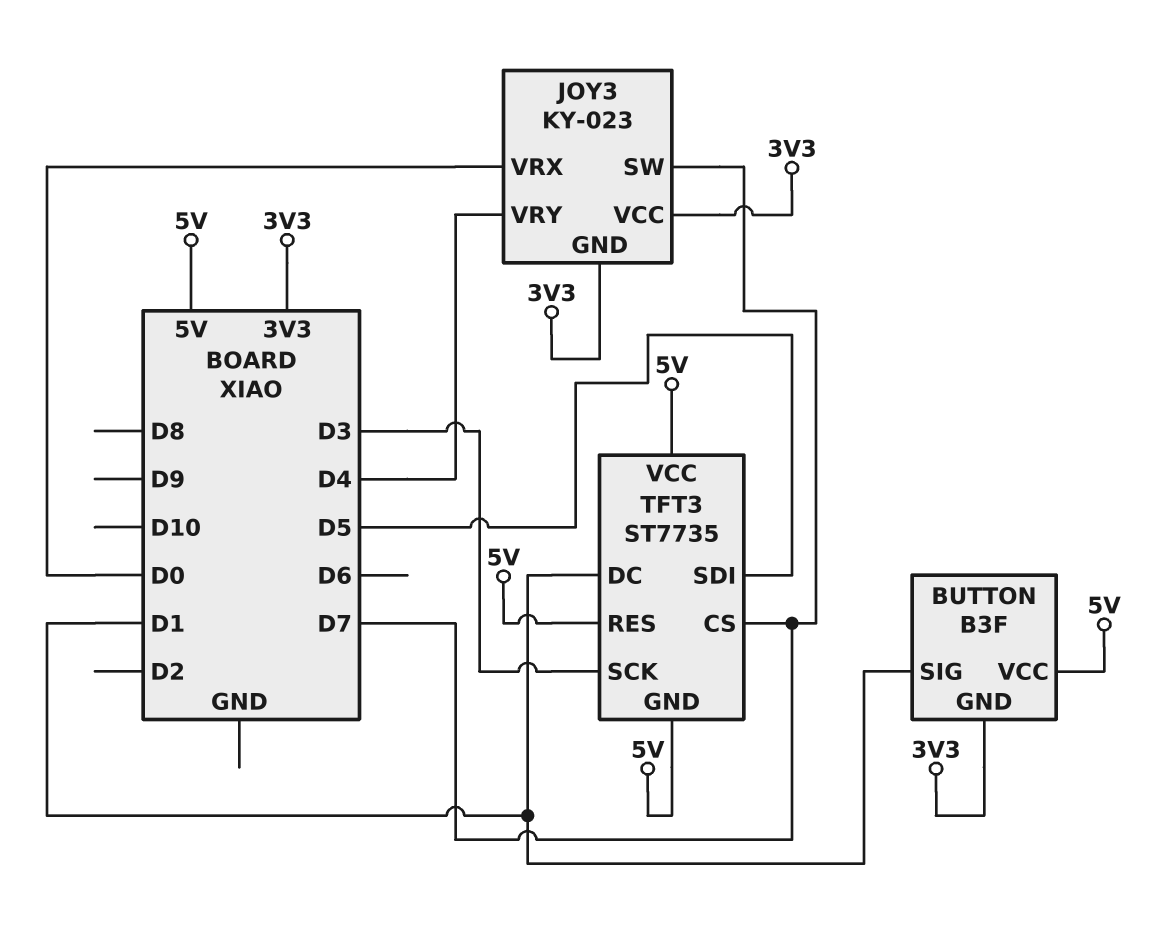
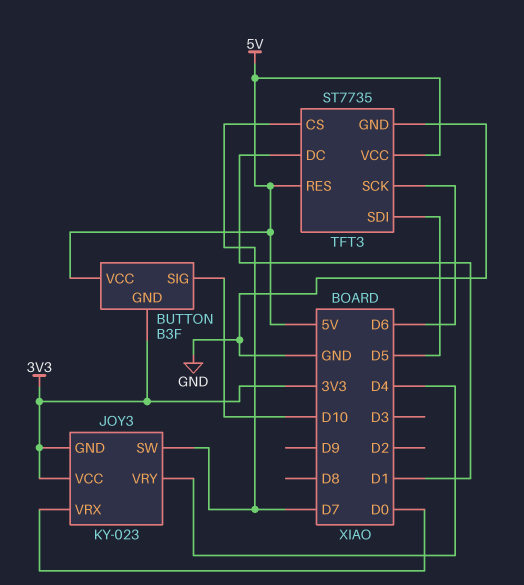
BUTTON pin SIG: D1 -> D10
TFT3 pin GND: 5V -> GND
TFT3 pin SCK: D3 -> D6

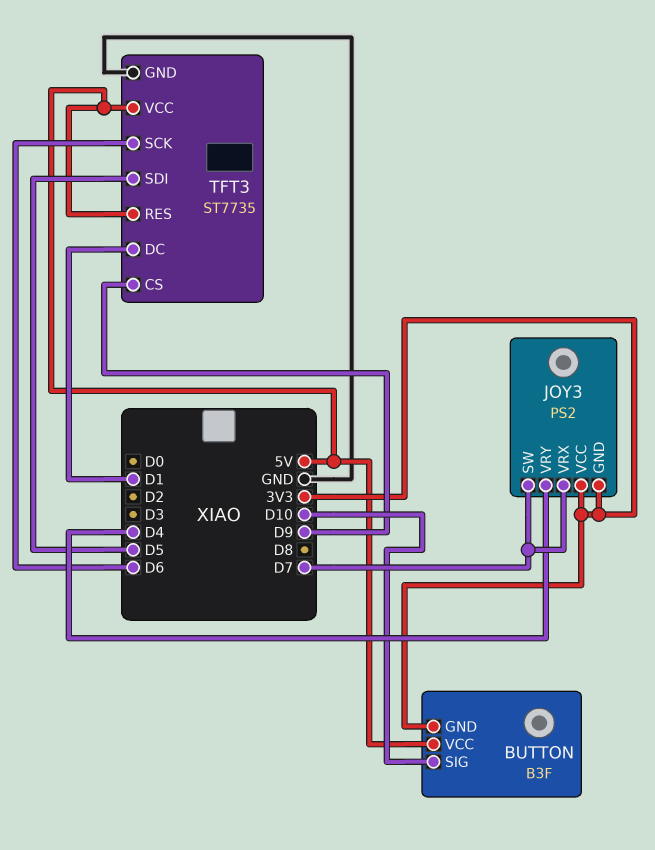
JOY3: KY-023 -> PS2
JOY3 pin VRX: D0 -> D7
TFT3 pin CS: D7 -> D9

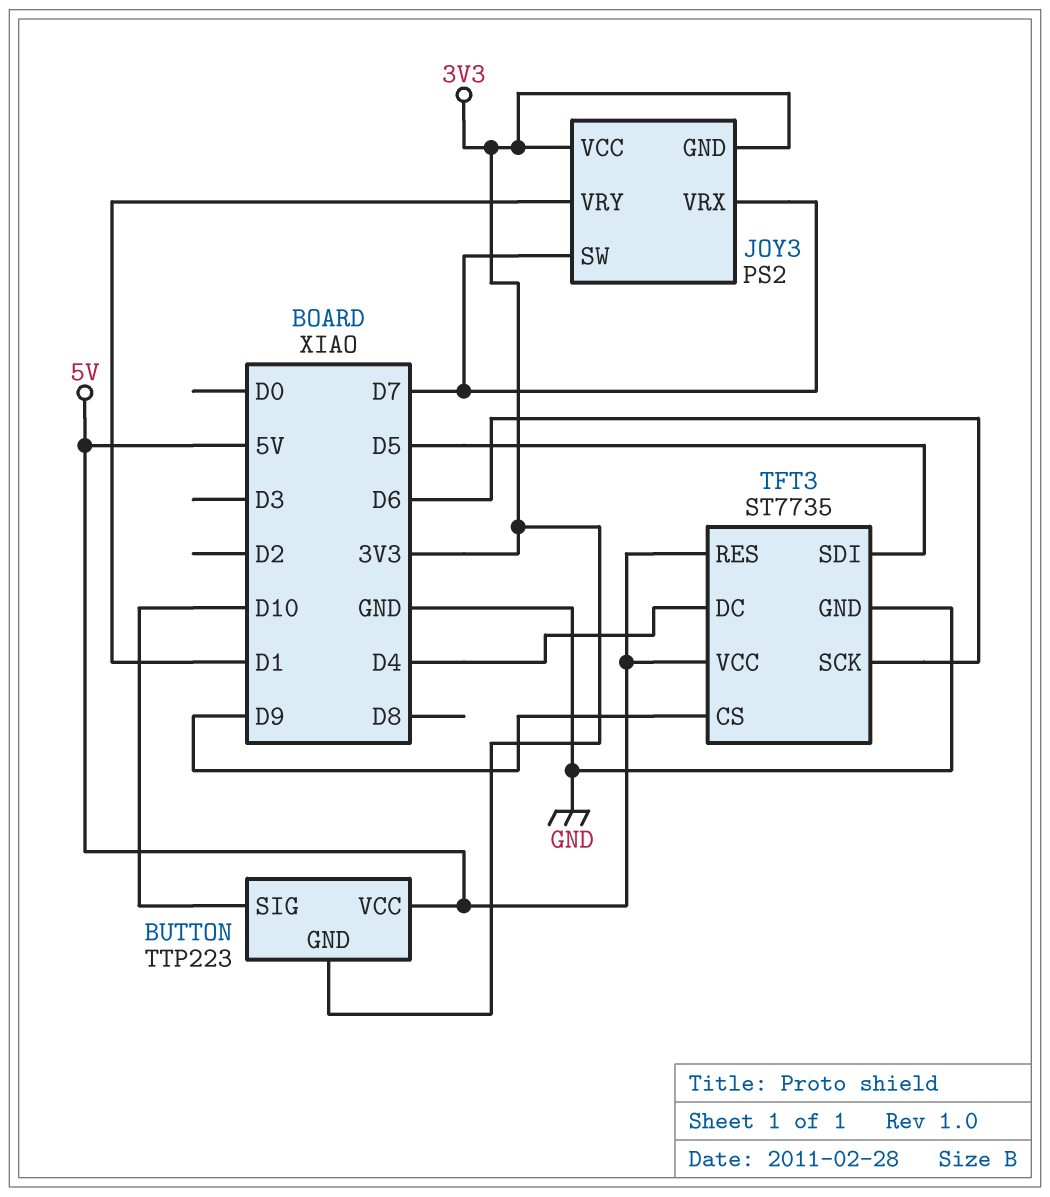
BUTTON: B3F -> TTP223
JOY3 pin VRY: D4 -> D1
TFT3 pin DC: D1 -> D4

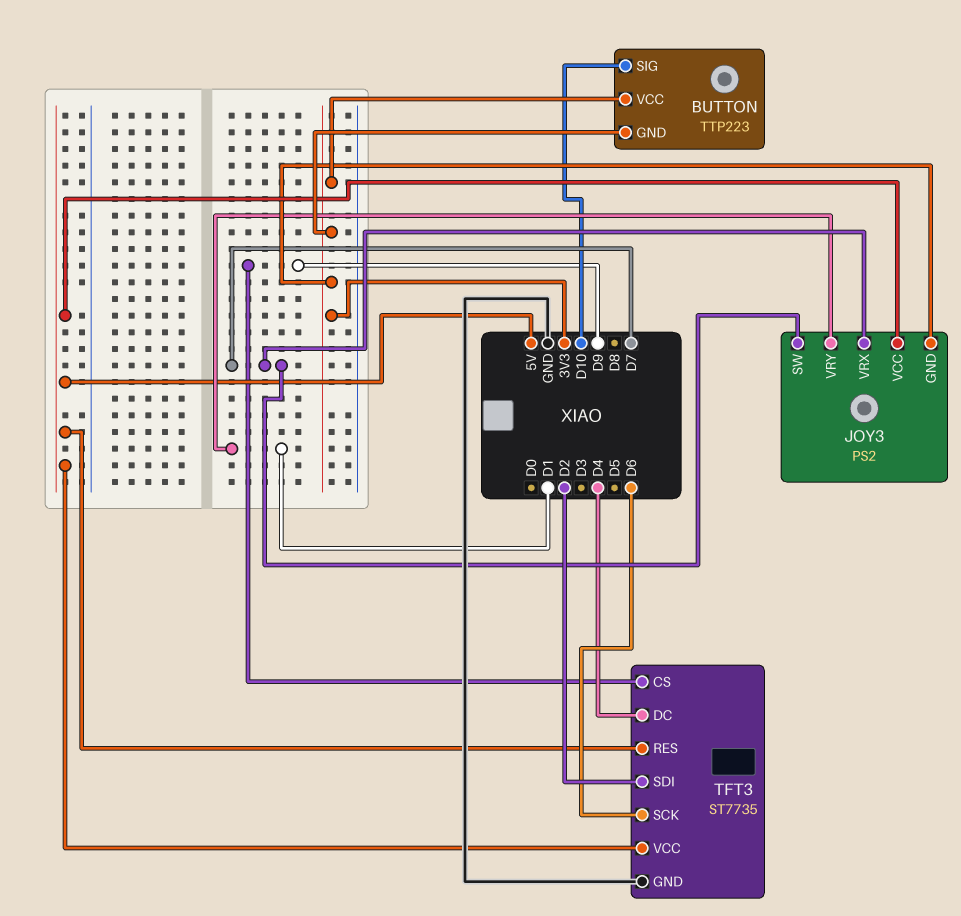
BUTTON pin VCC: 5V -> 3V3
JOY3 pin VCC: 3V3 -> 5V
TFT3 pin SDI: D5 -> D2

